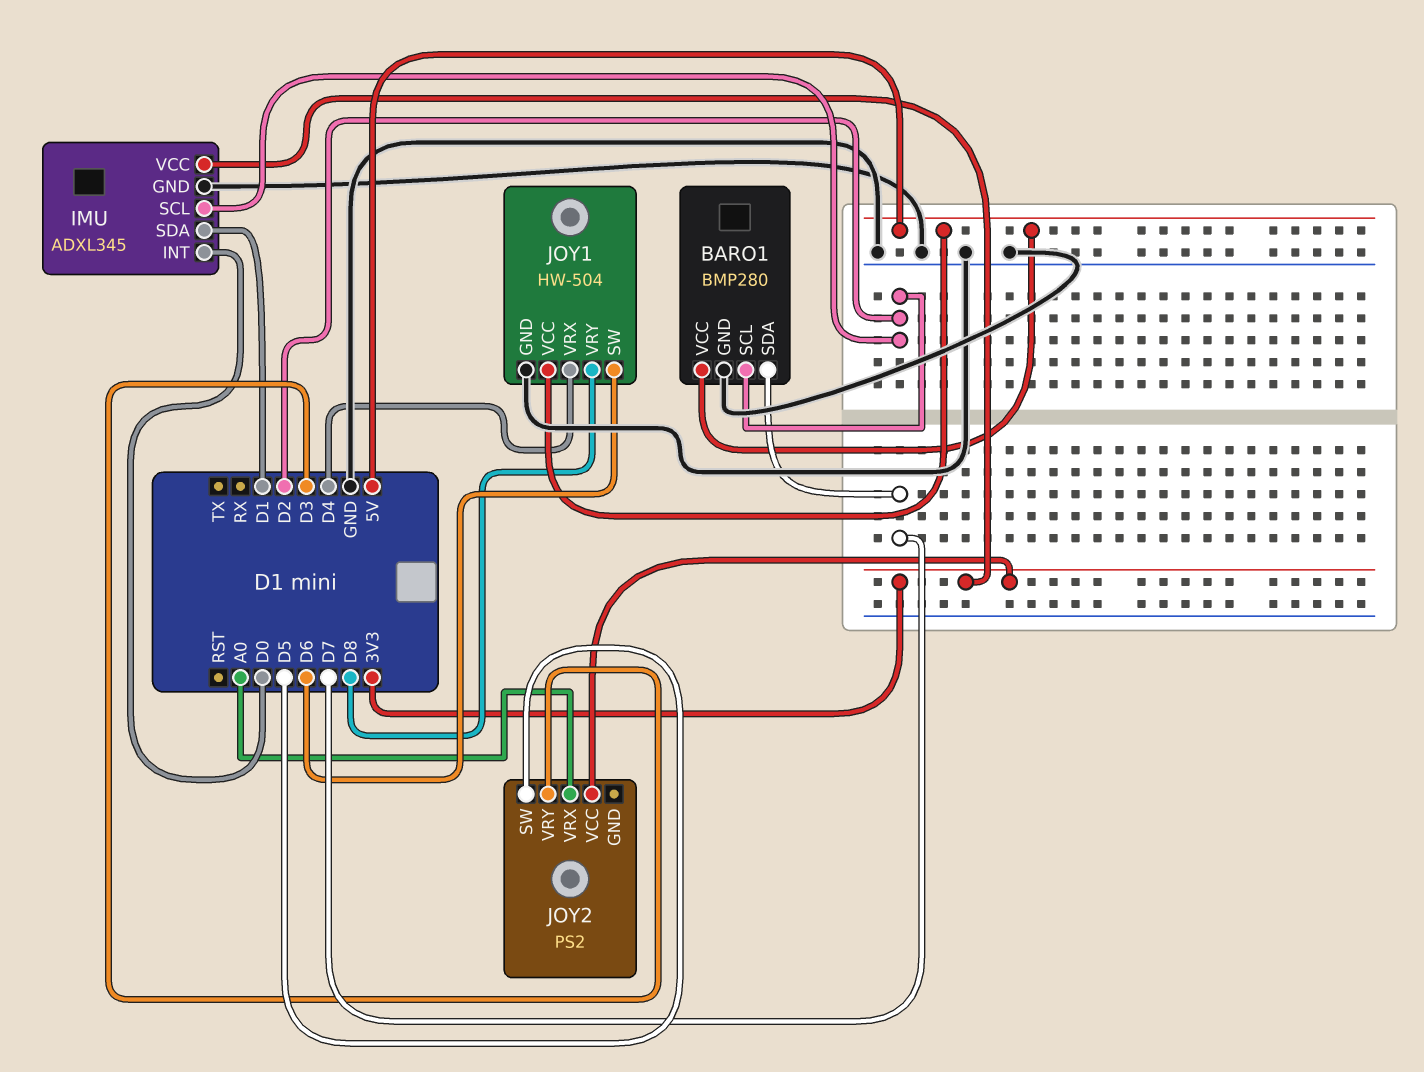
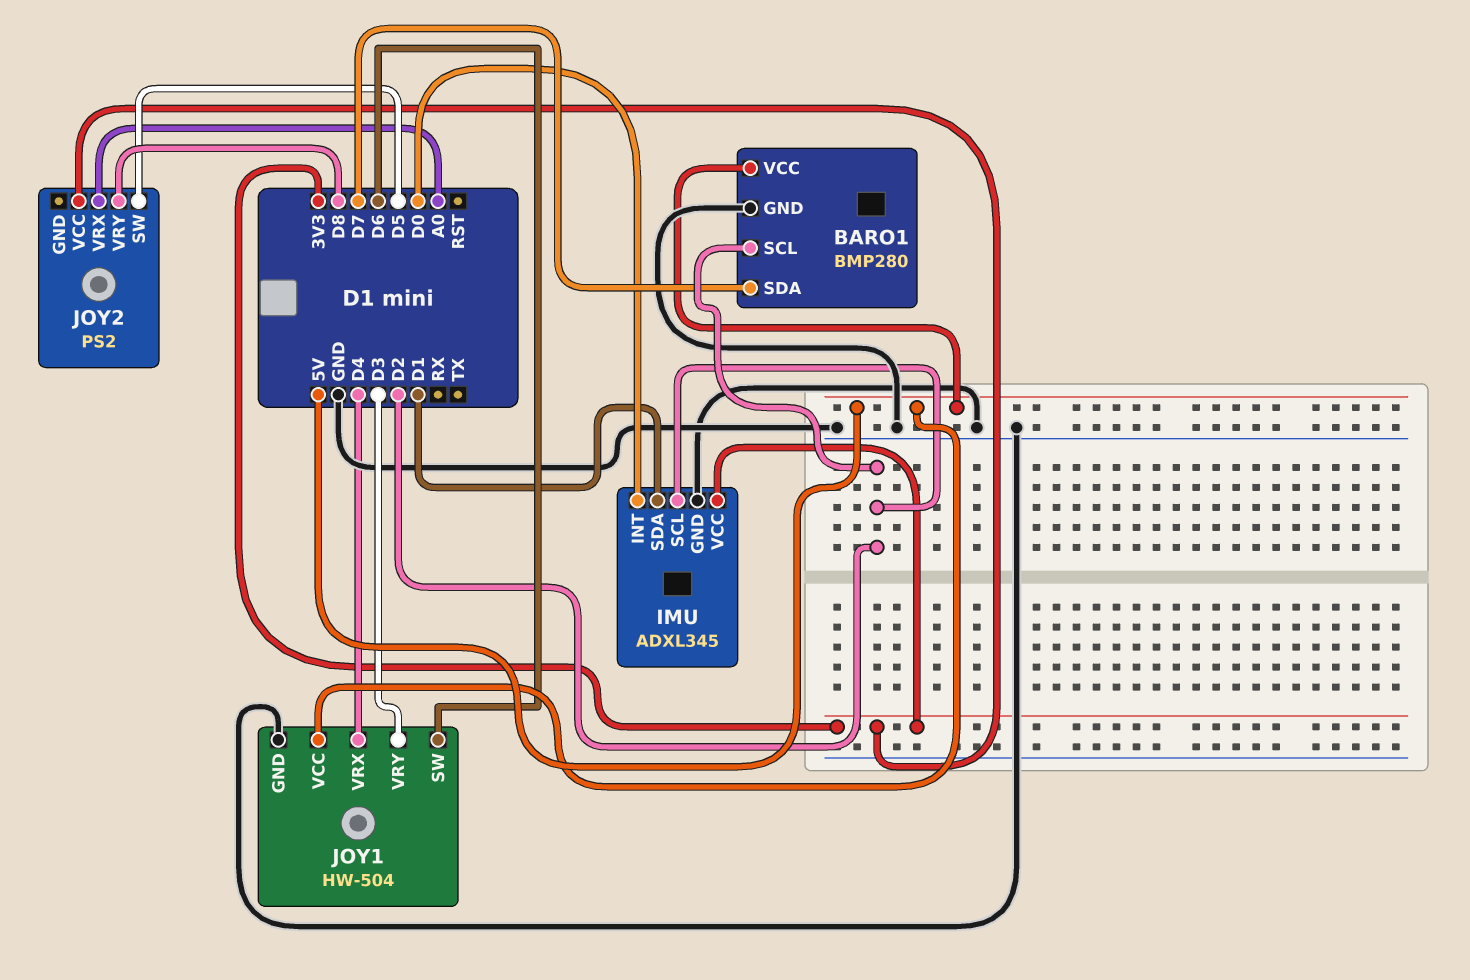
JOY1 pin VRY: D8 -> D3
JOY2 pin VRY: D3 -> D8

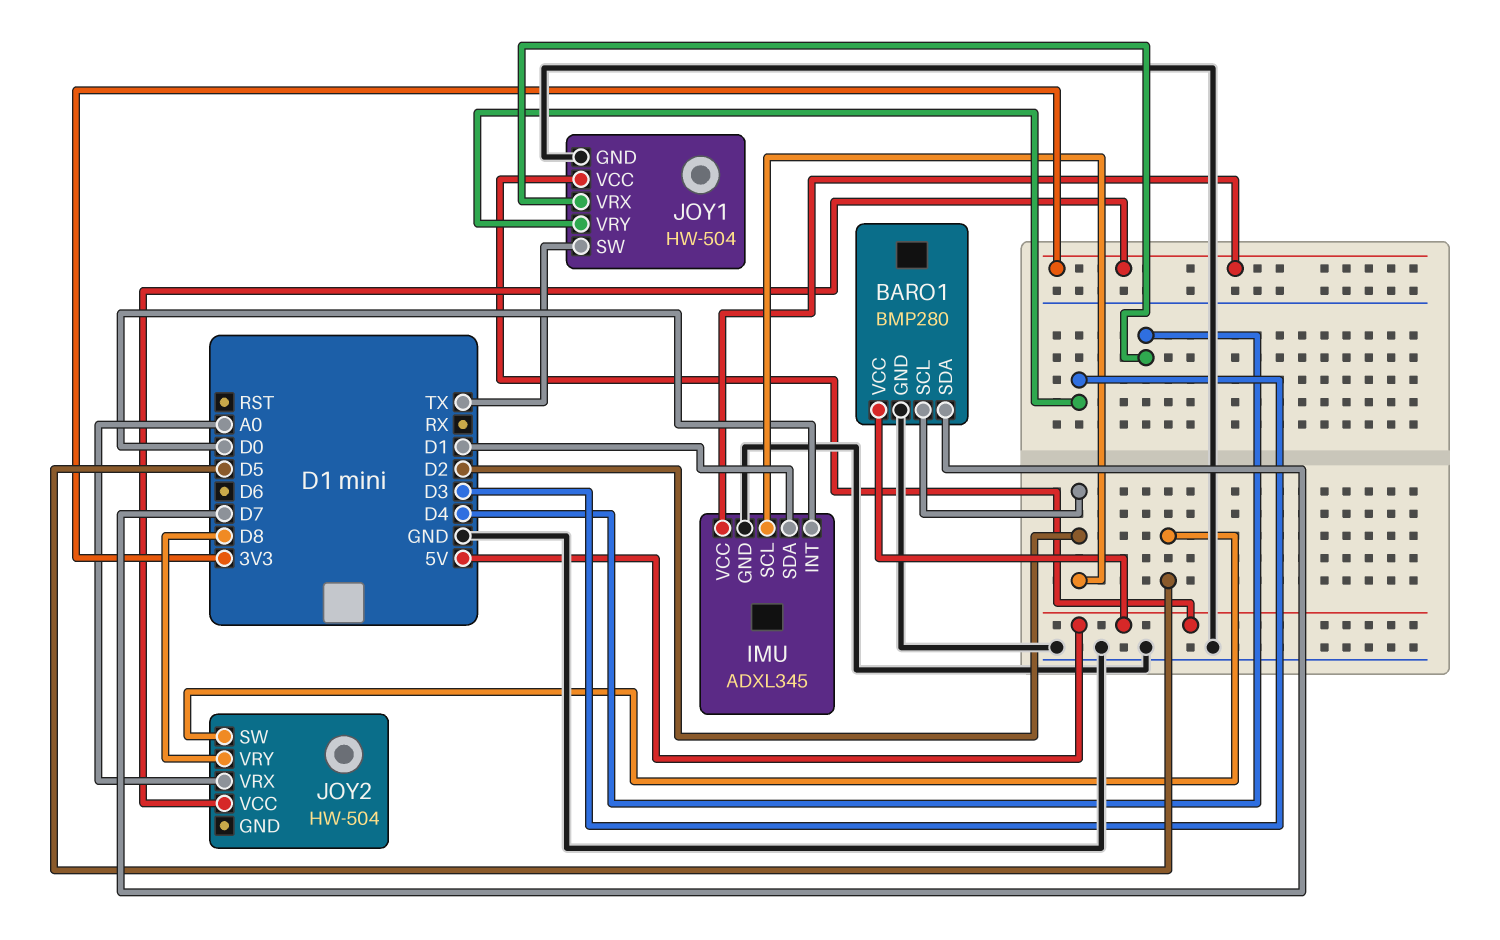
JOY1 pin SW: D6 -> TX
JOY2: PS2 -> HW-504

